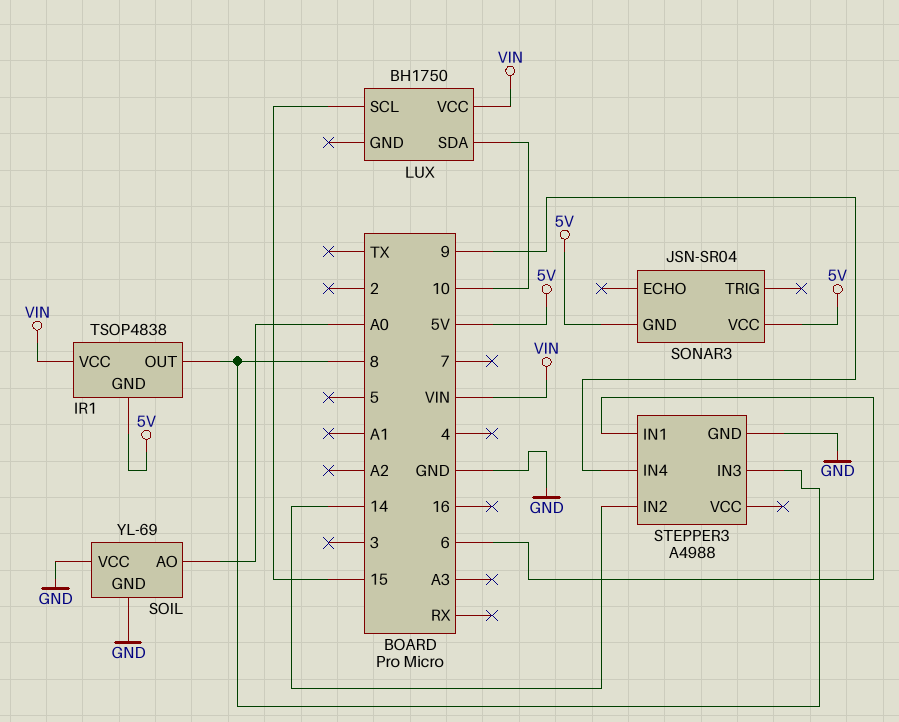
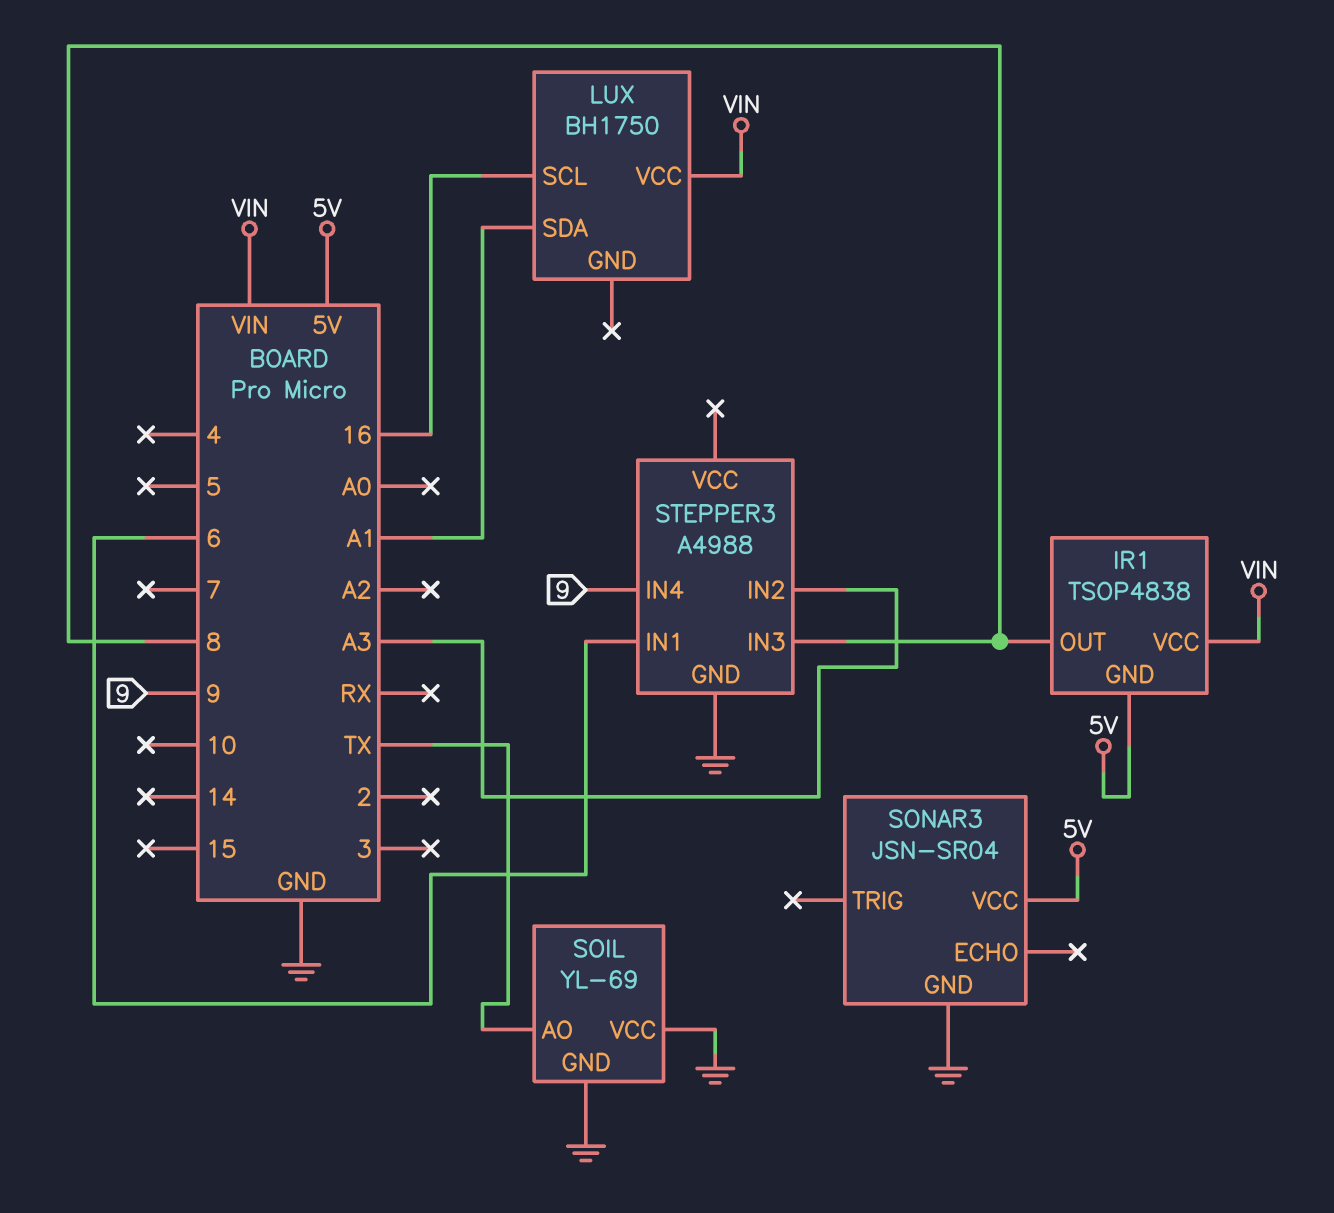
LUX pin SCL: 15 -> 16
LUX pin SDA: 10 -> A1
SOIL pin AO: A0 -> TX
SONAR3 pin GND: 5V -> GND
STEPPER3 pin IN2: 14 -> A3

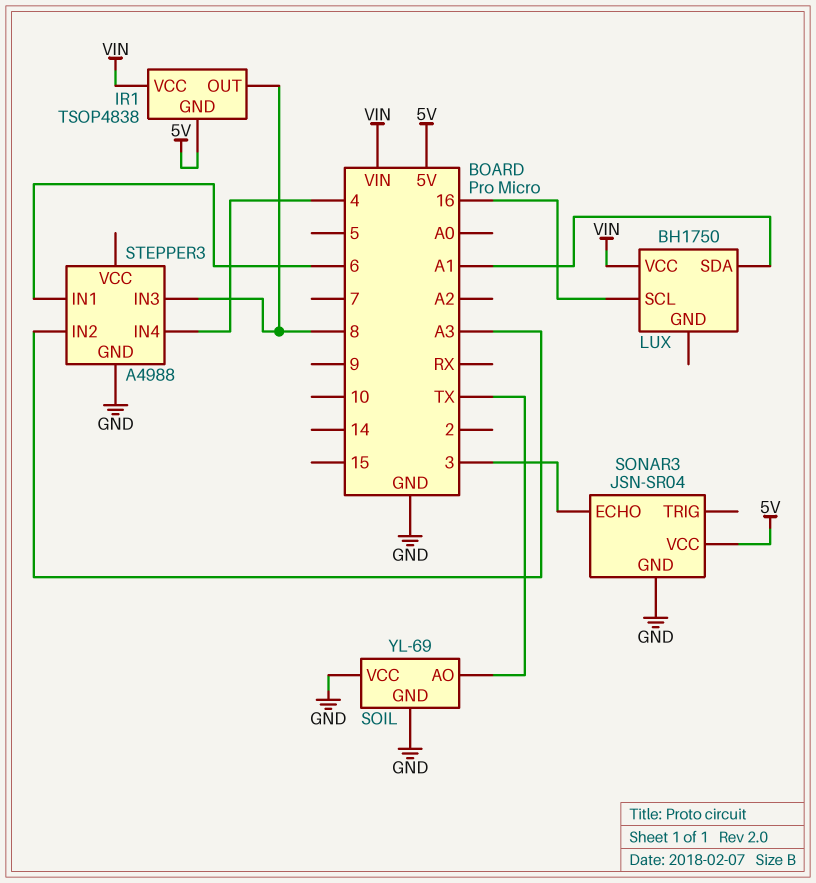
SONAR3 pin ECHO: none -> 3
STEPPER3 pin IN4: 9 -> 4

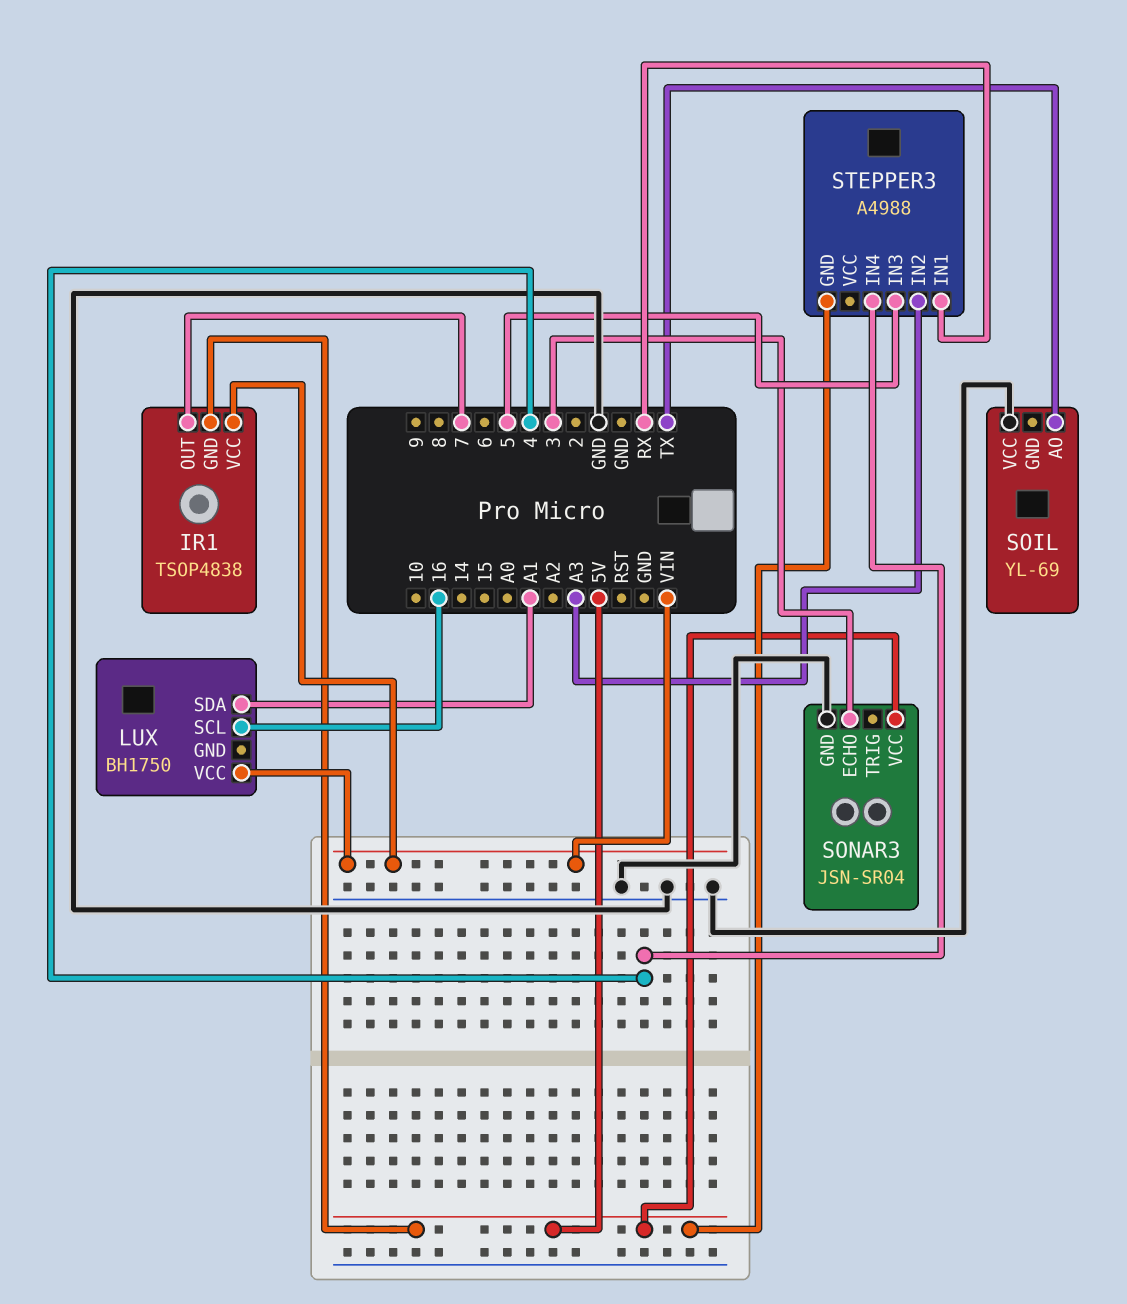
IR1 pin OUT: 8 -> 7
SOIL pin GND: GND -> none
STEPPER3 pin GND: GND -> 5V
STEPPER3 pin IN1: 6 -> RX
STEPPER3 pin IN3: 8 -> 5

